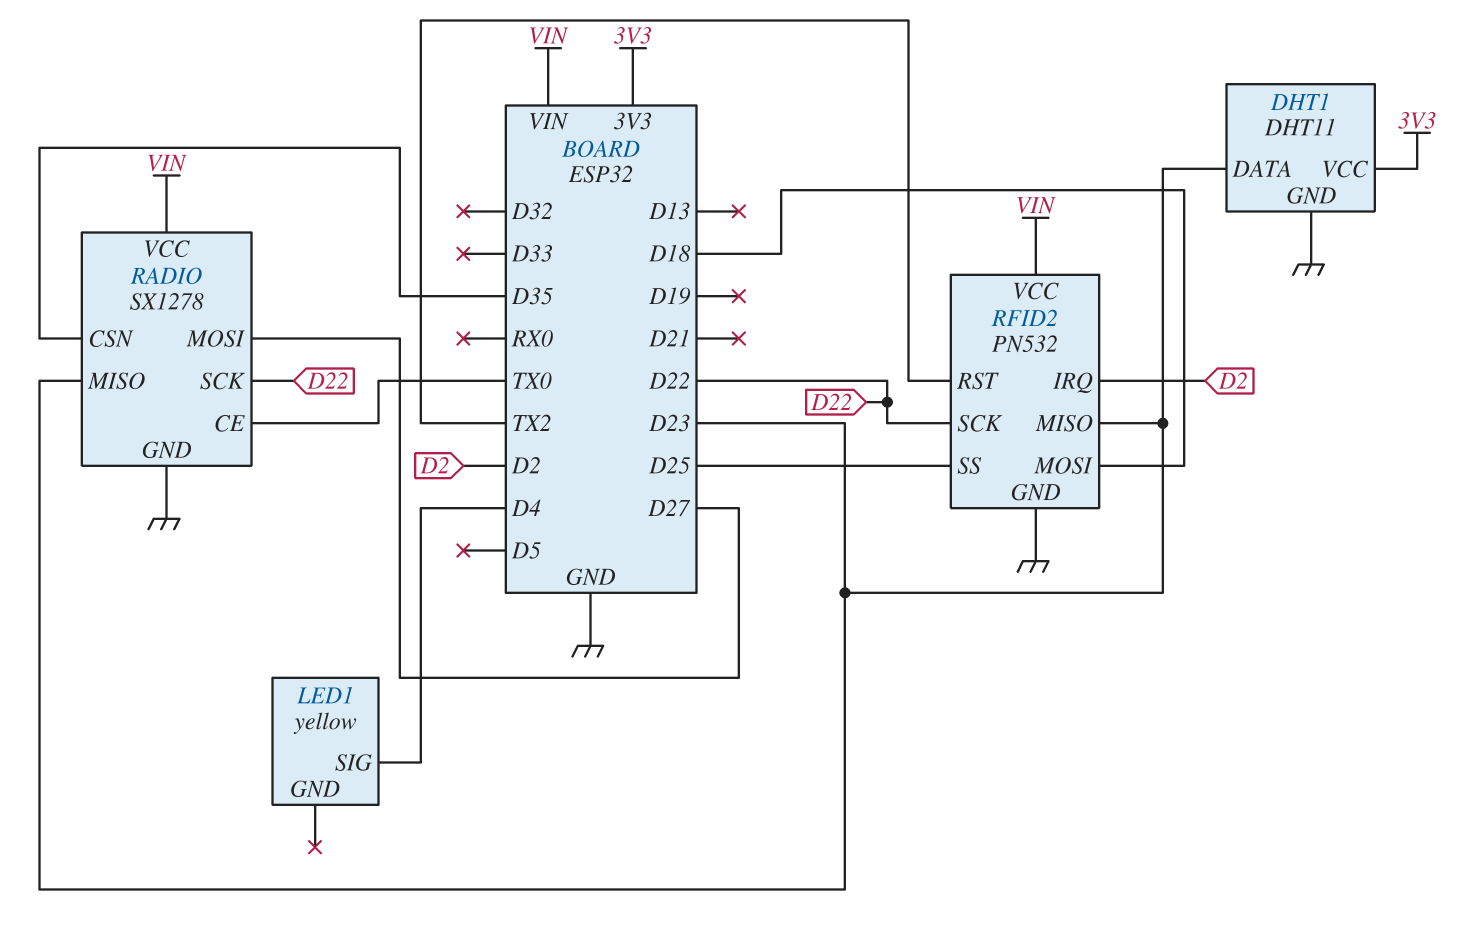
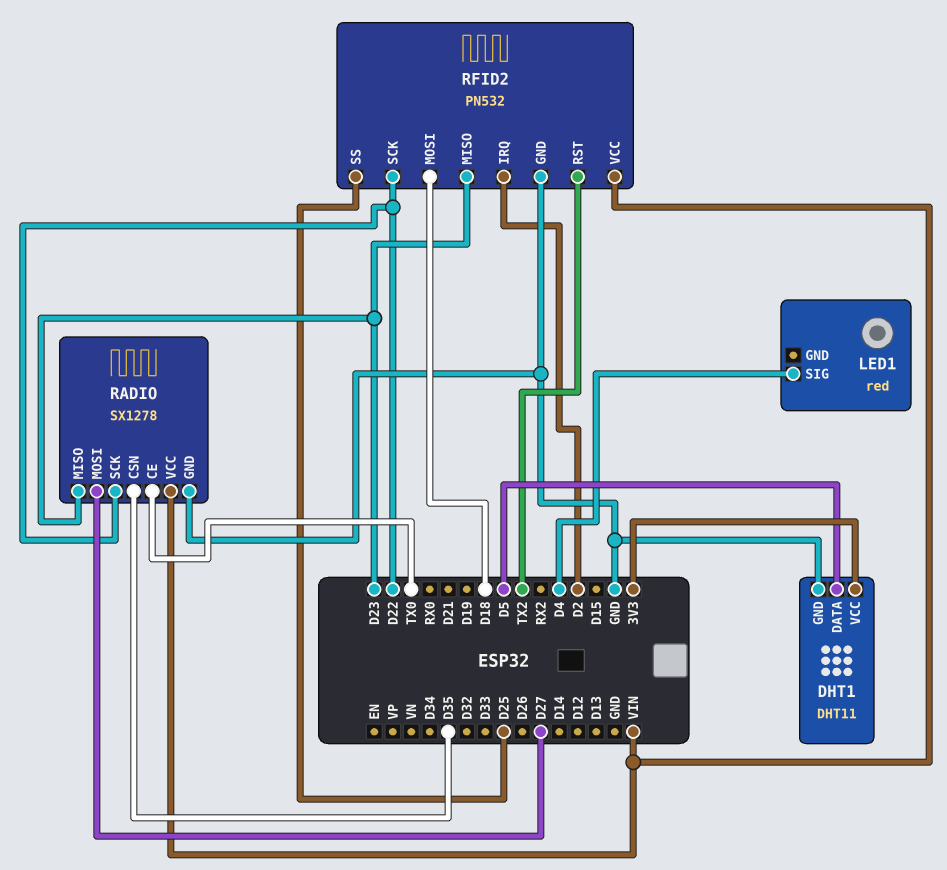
DHT1 pin DATA: D23 -> D5
LED1: yellow -> red

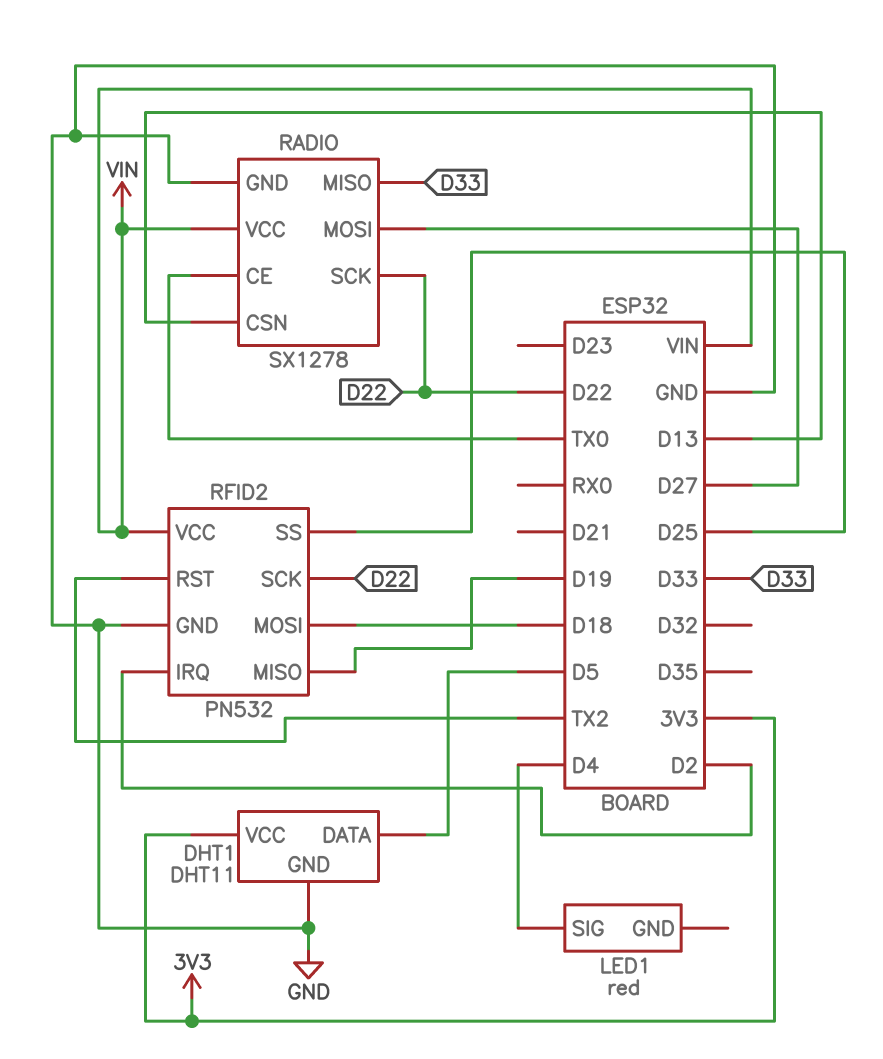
RADIO pin CSN: D35 -> D13
RADIO pin MISO: D23 -> D33
RFID2 pin MISO: D23 -> D19

